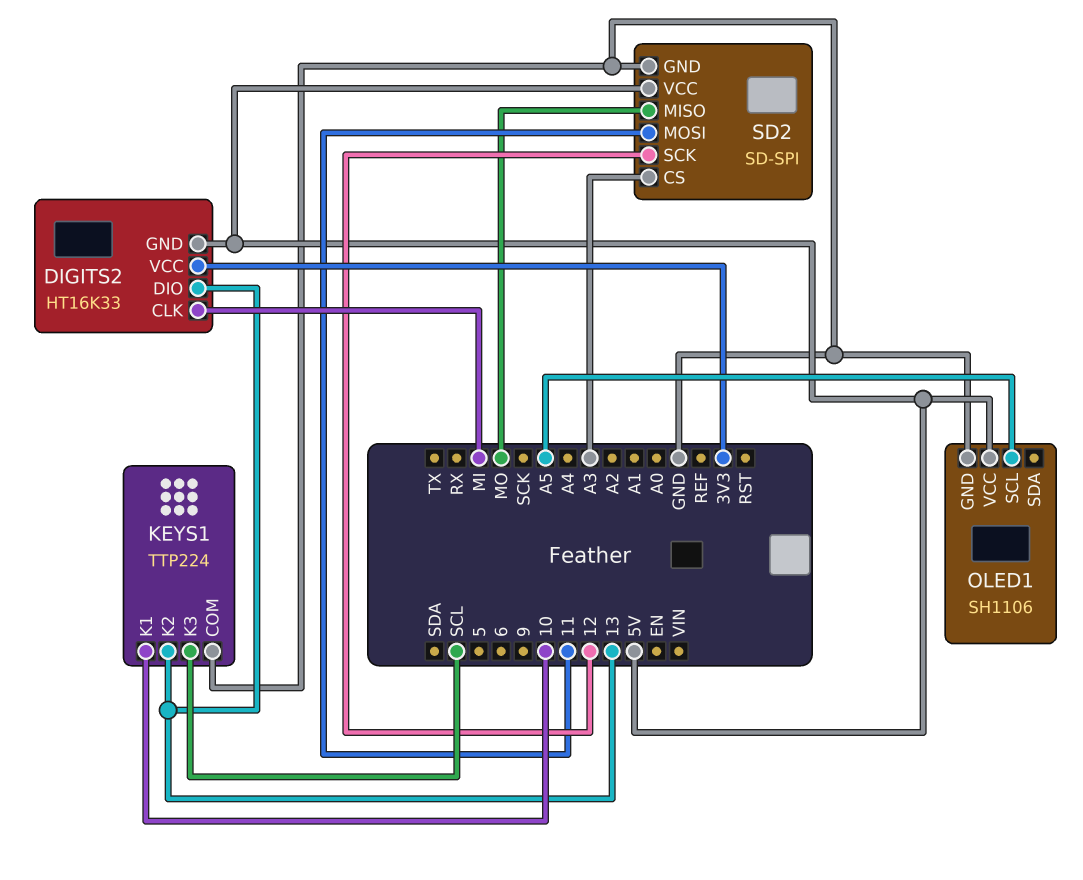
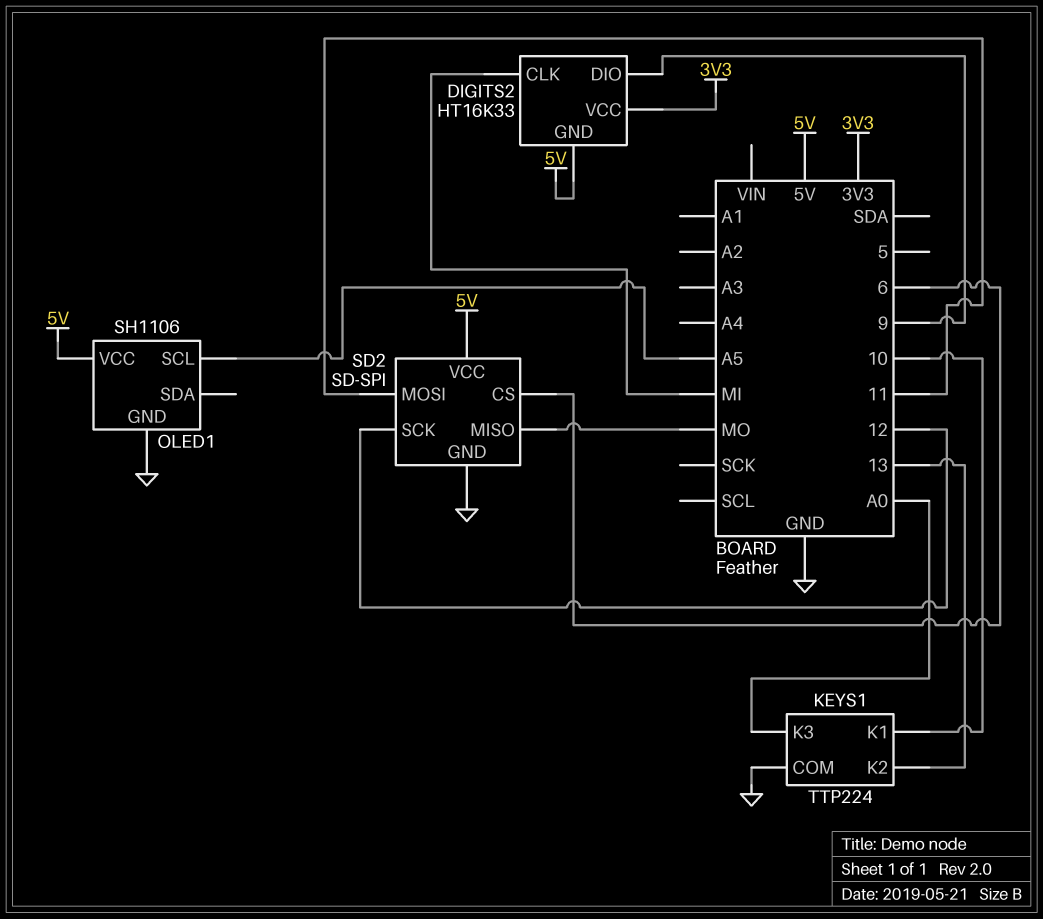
DIGITS2 pin DIO: 13 -> 9
KEYS1 pin K3: SCL -> A0
SD2 pin CS: A3 -> 6

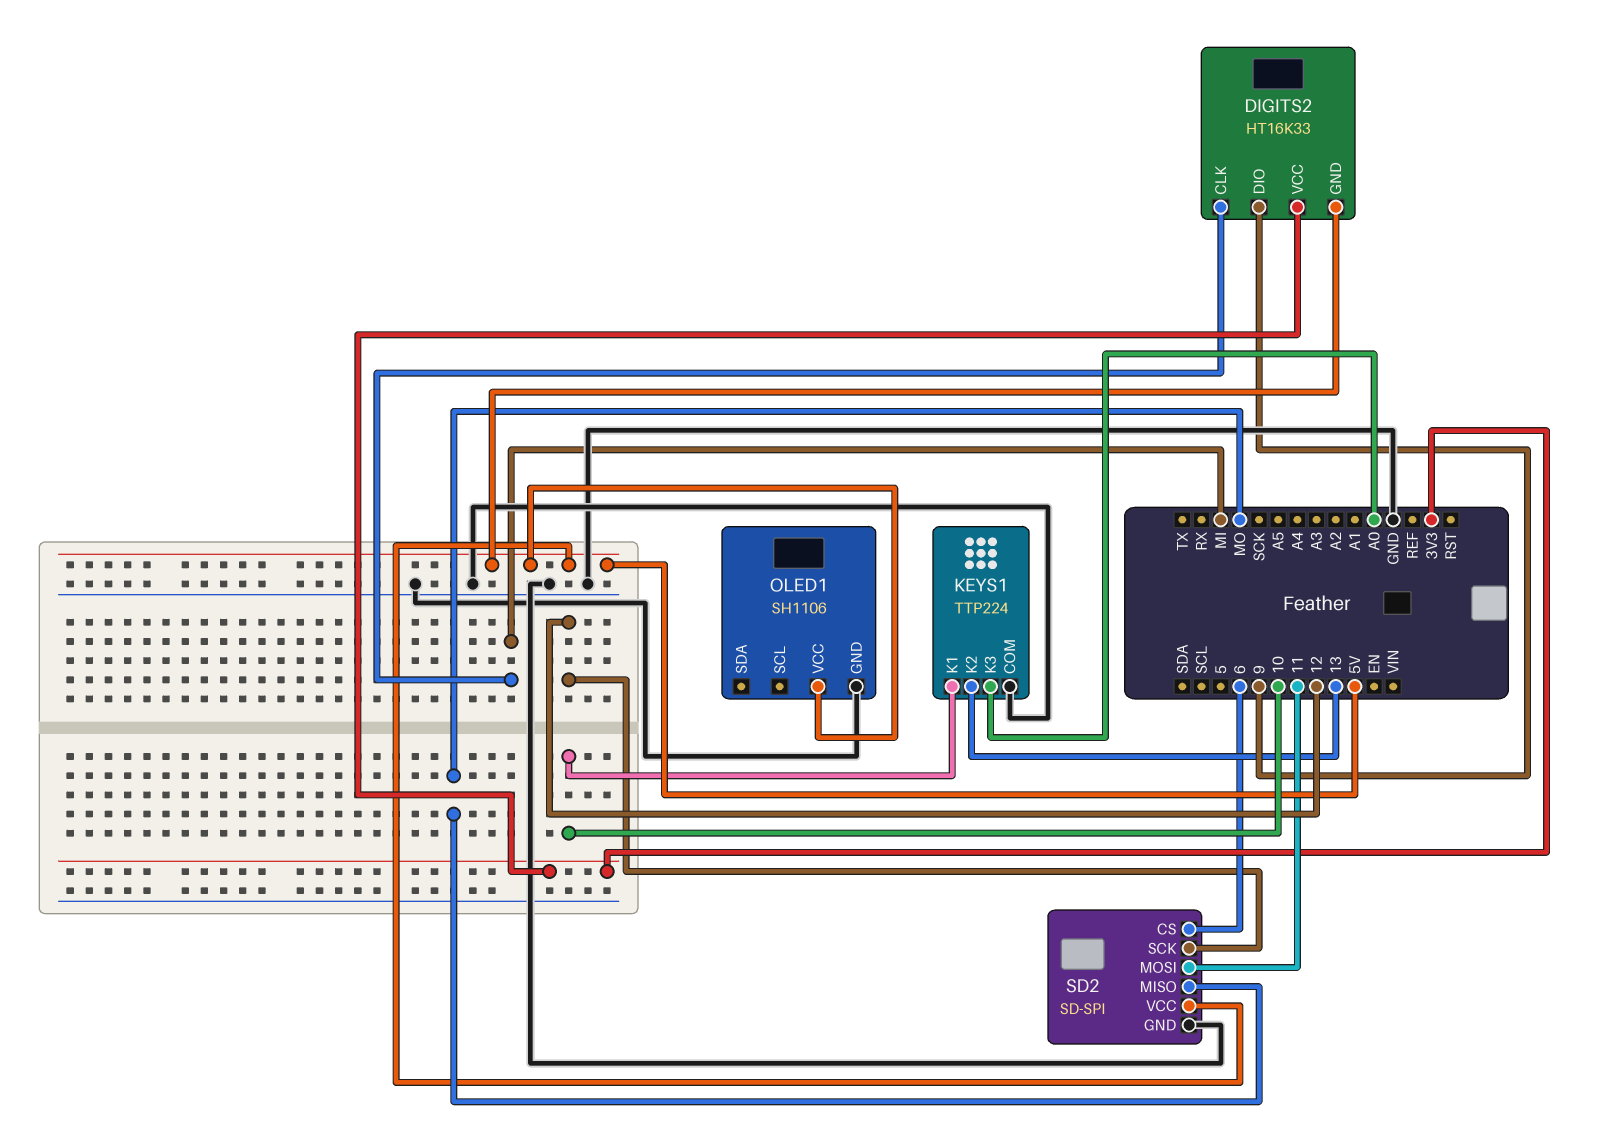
OLED1 pin SCL: A5 -> none

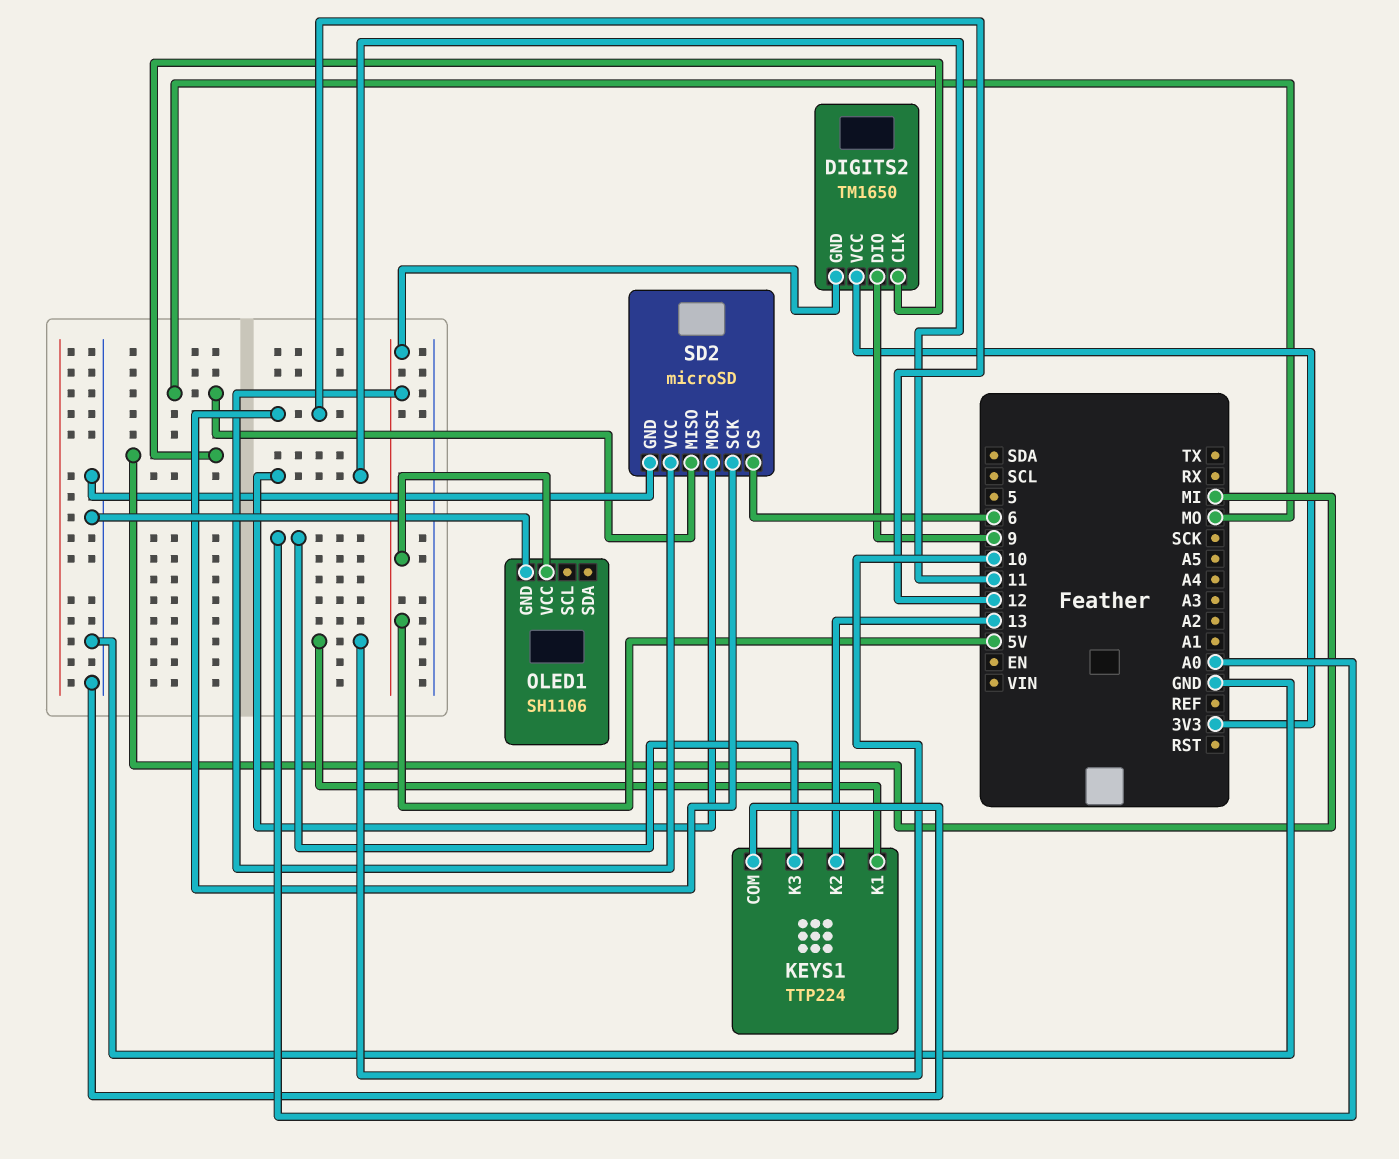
DIGITS2: HT16K33 -> TM1650
SD2: SD-SPI -> microSD

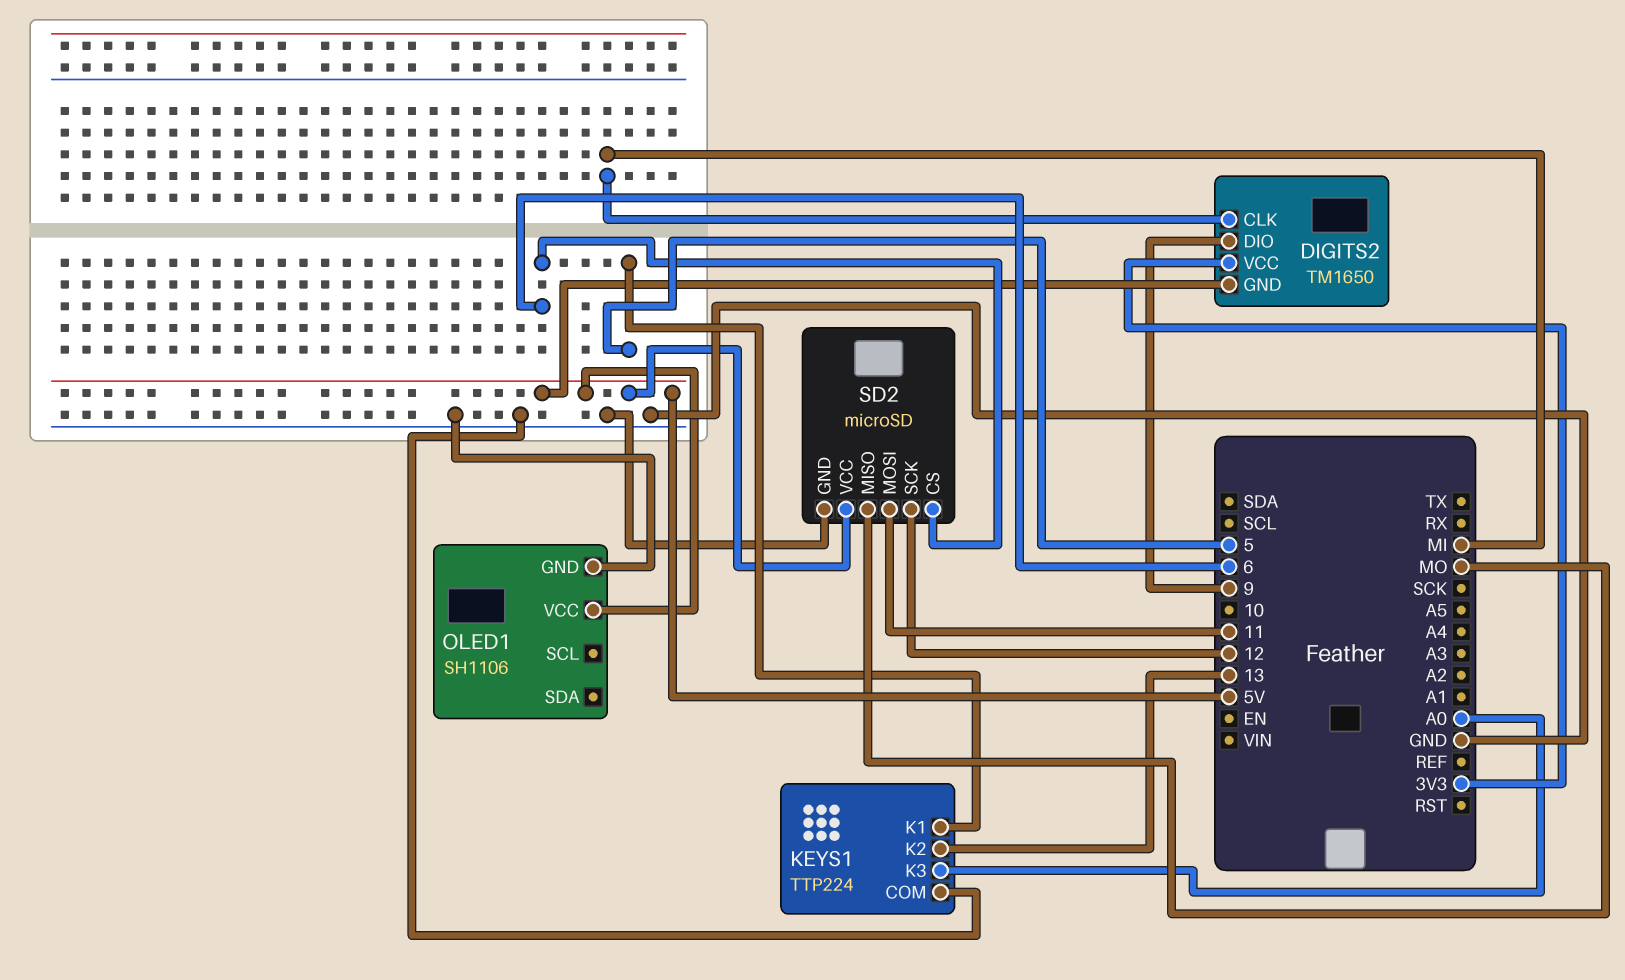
KEYS1 pin K1: 10 -> 5

